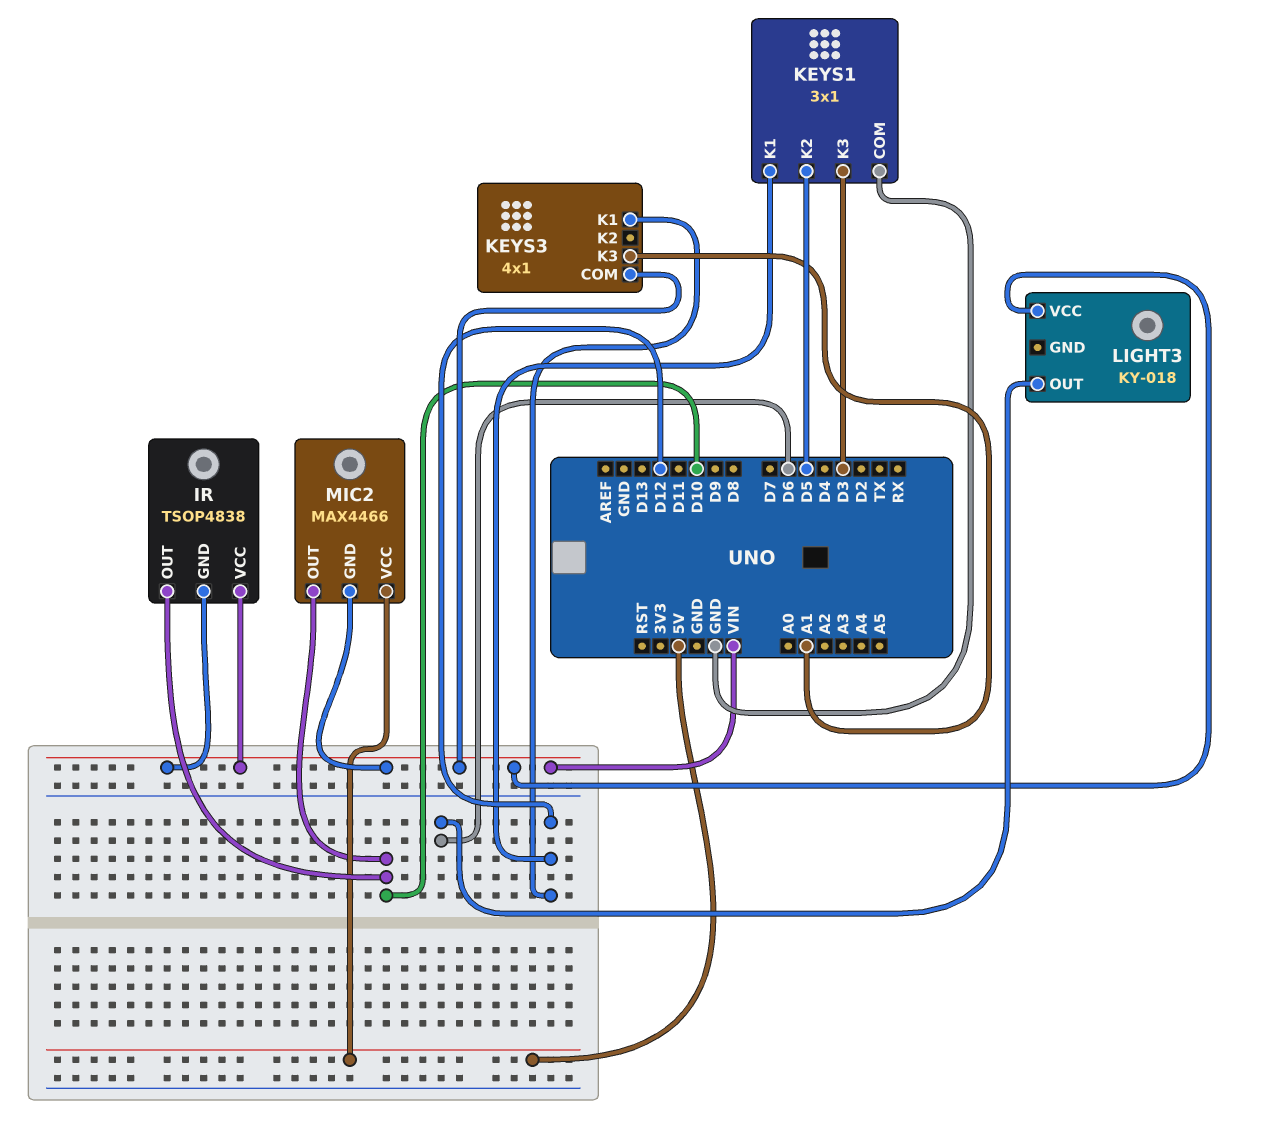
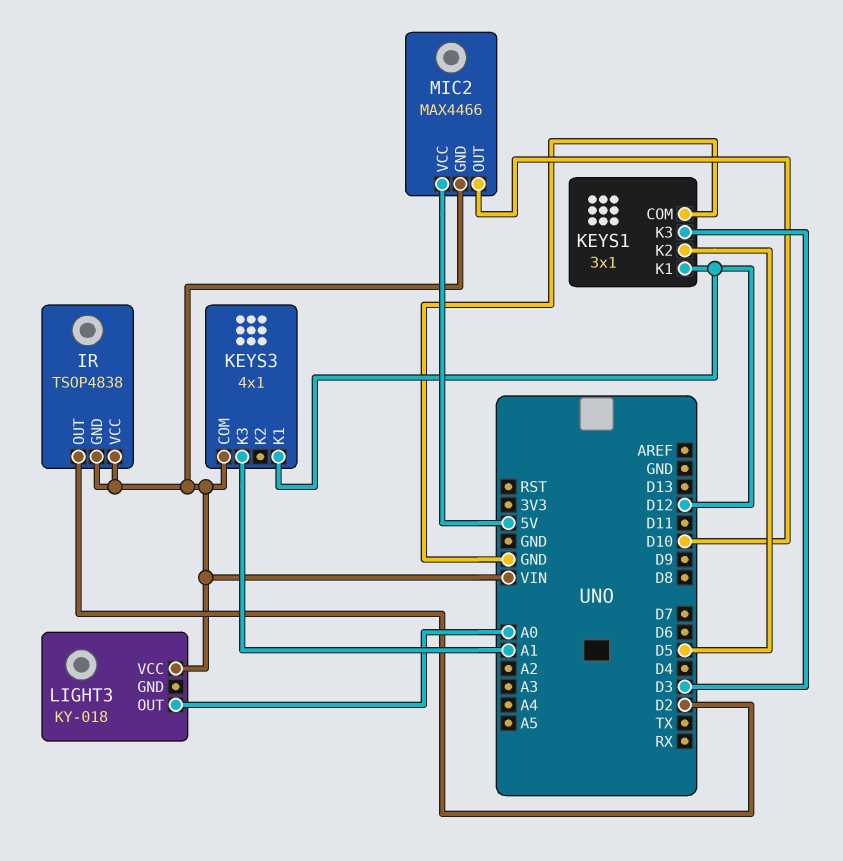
IR pin OUT: D10 -> D2
LIGHT3 pin OUT: D6 -> A0

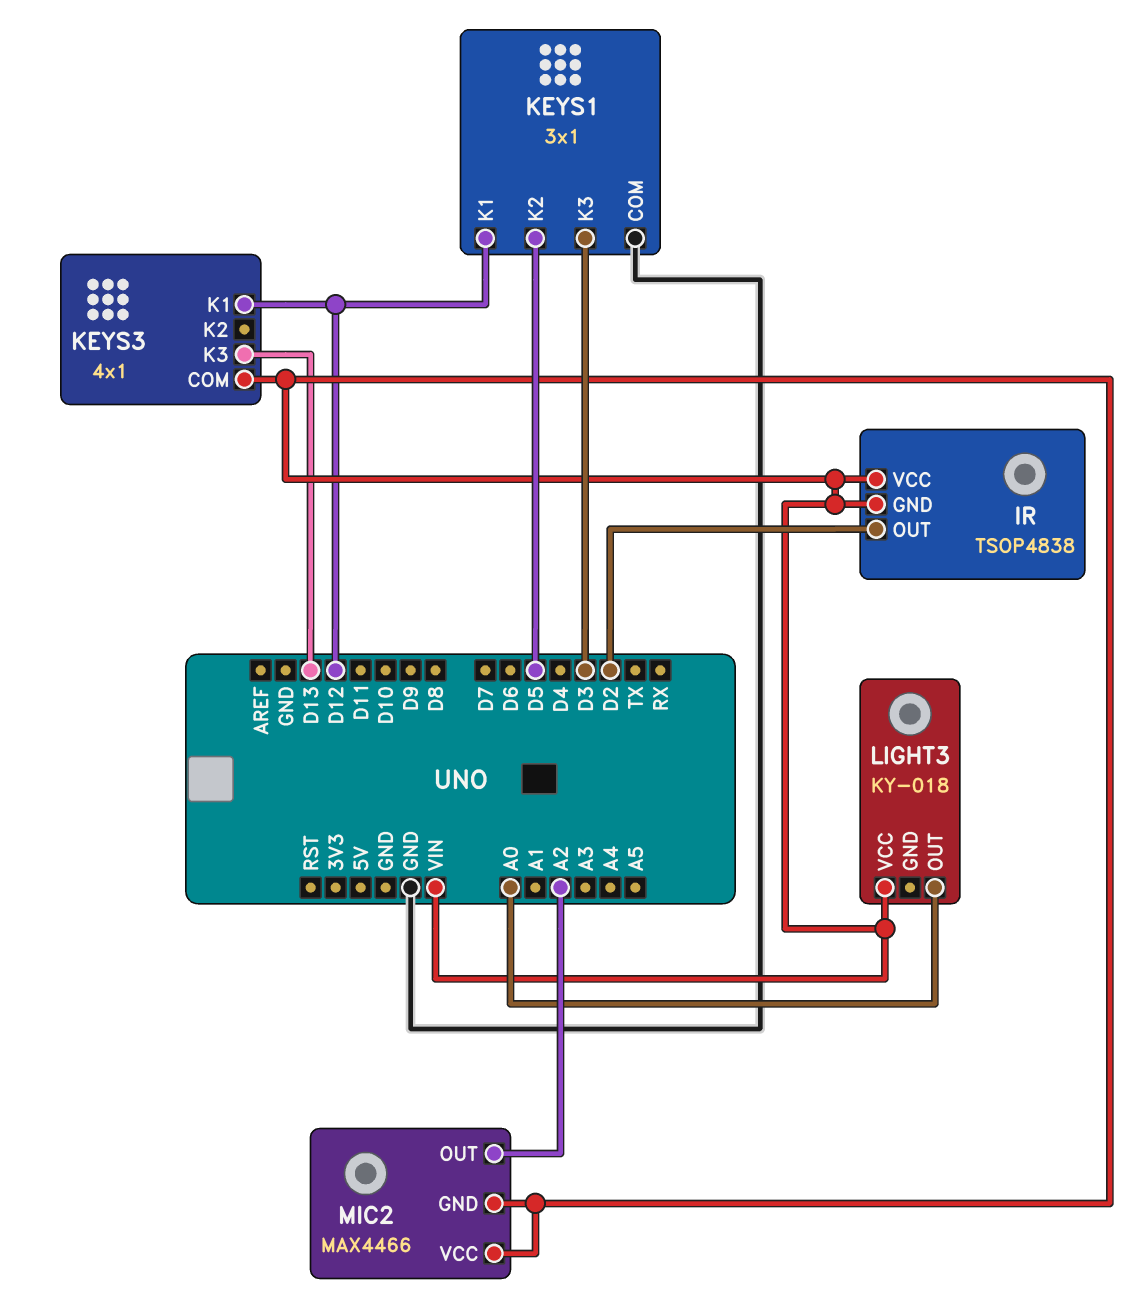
KEYS3 pin K3: A1 -> D13
MIC2 pin OUT: D10 -> A2
MIC2 pin VCC: 5V -> VIN

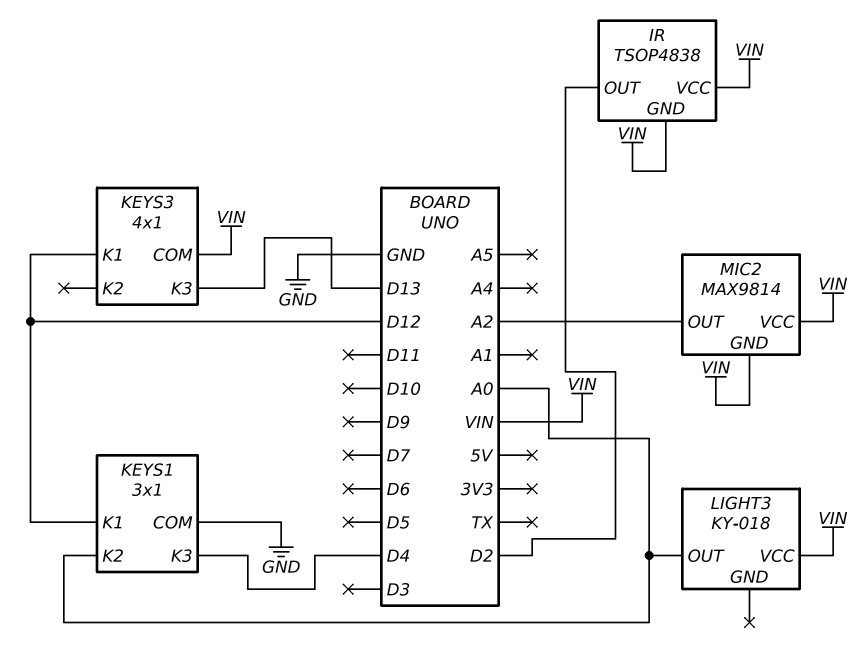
KEYS1 pin K2: D5 -> A0
KEYS1 pin K3: D3 -> D4
MIC2: MAX4466 -> MAX9814

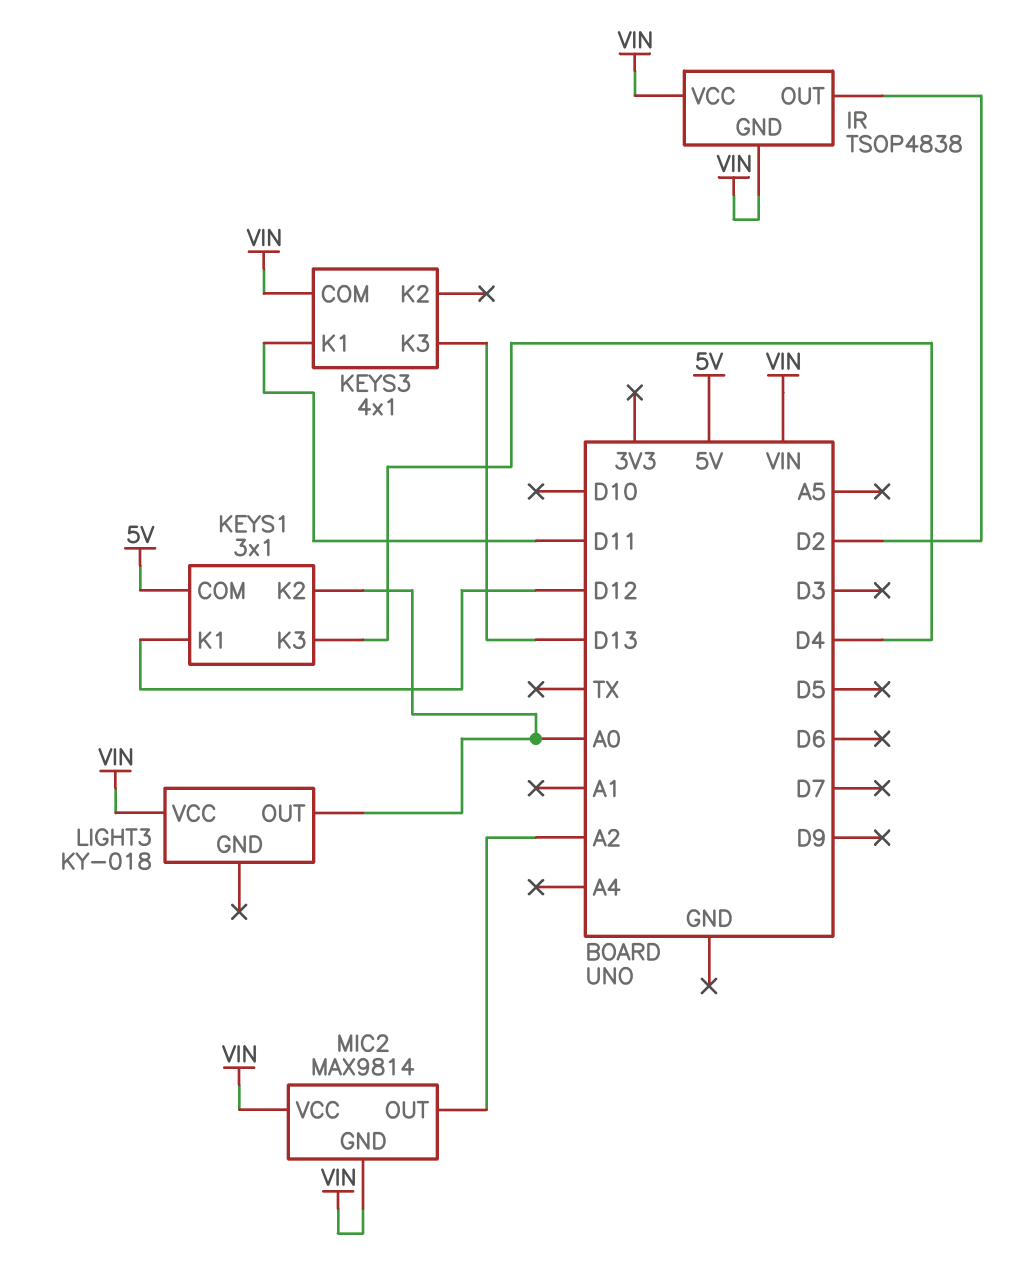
KEYS1 pin COM: GND -> 5V
KEYS3 pin K1: D12 -> D11

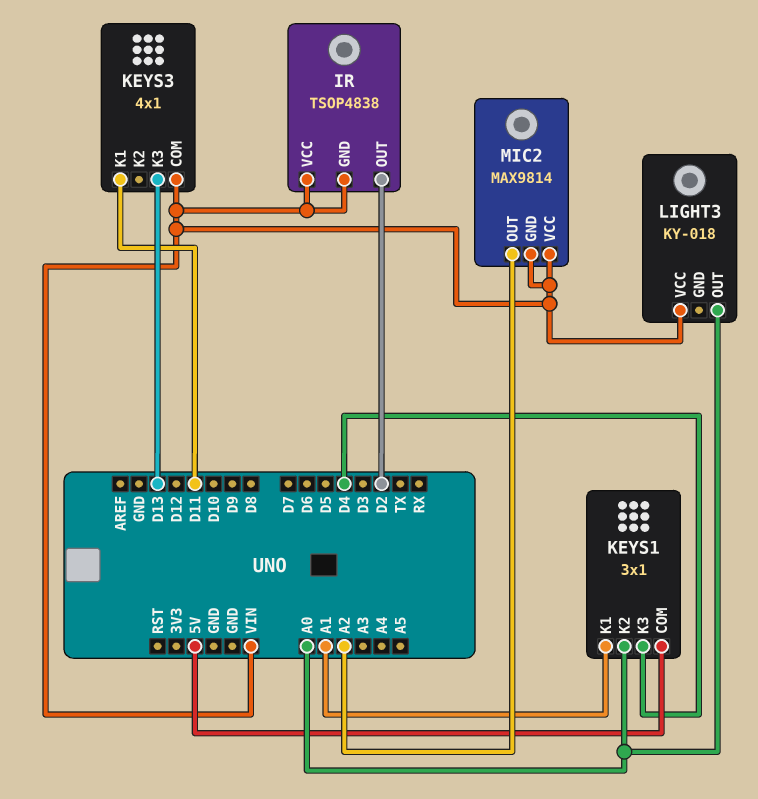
KEYS1 pin K1: D12 -> A1

